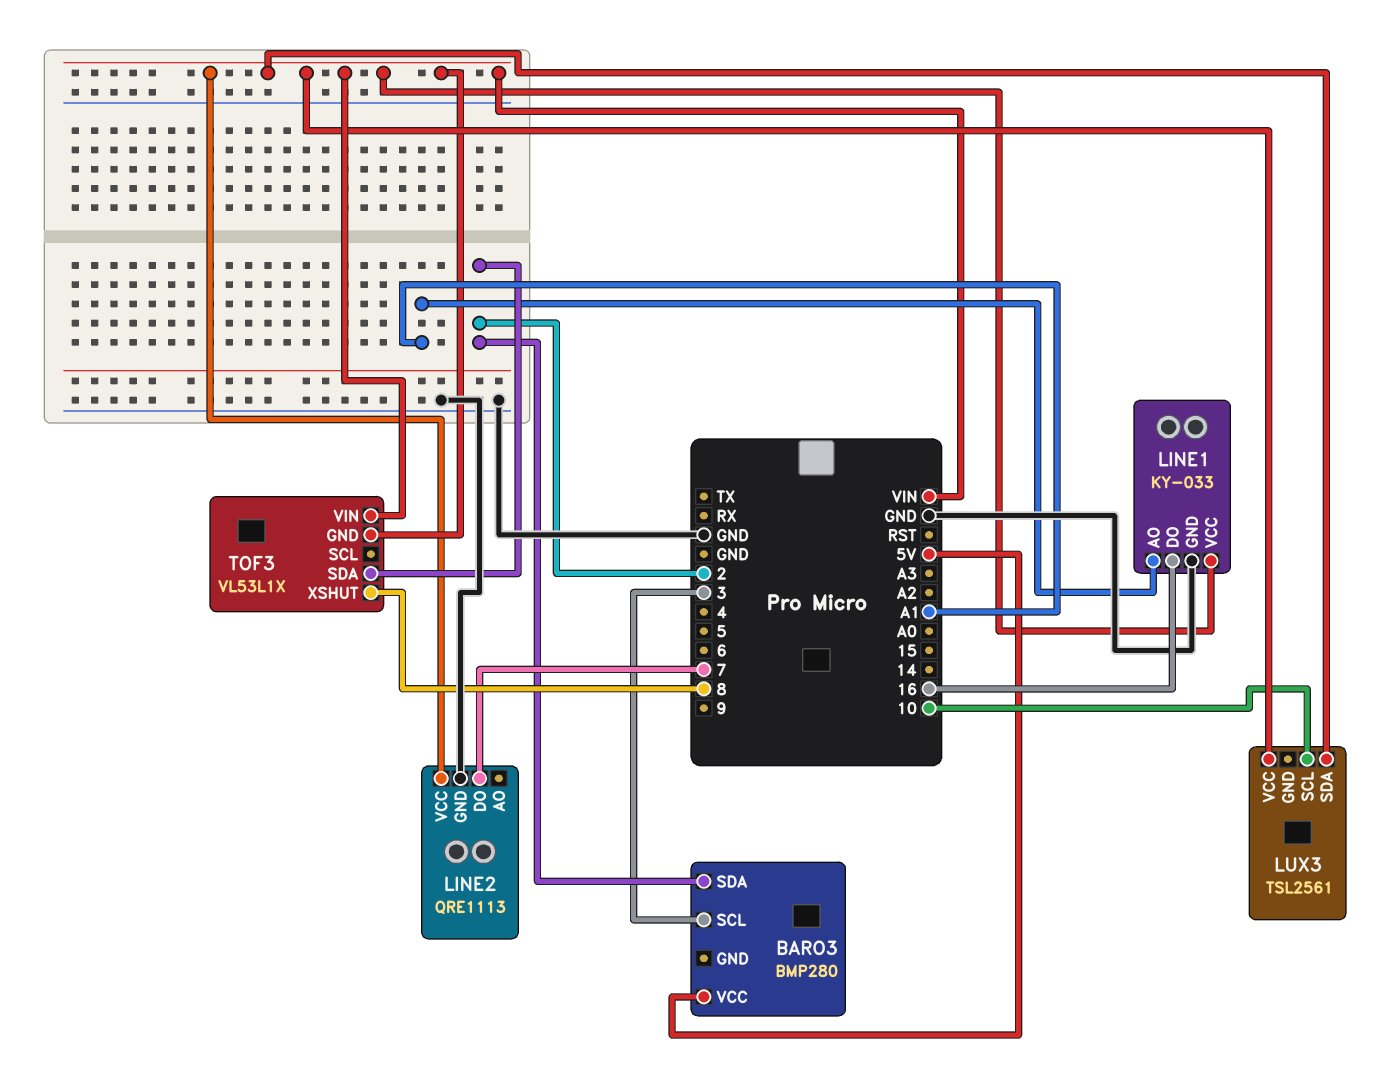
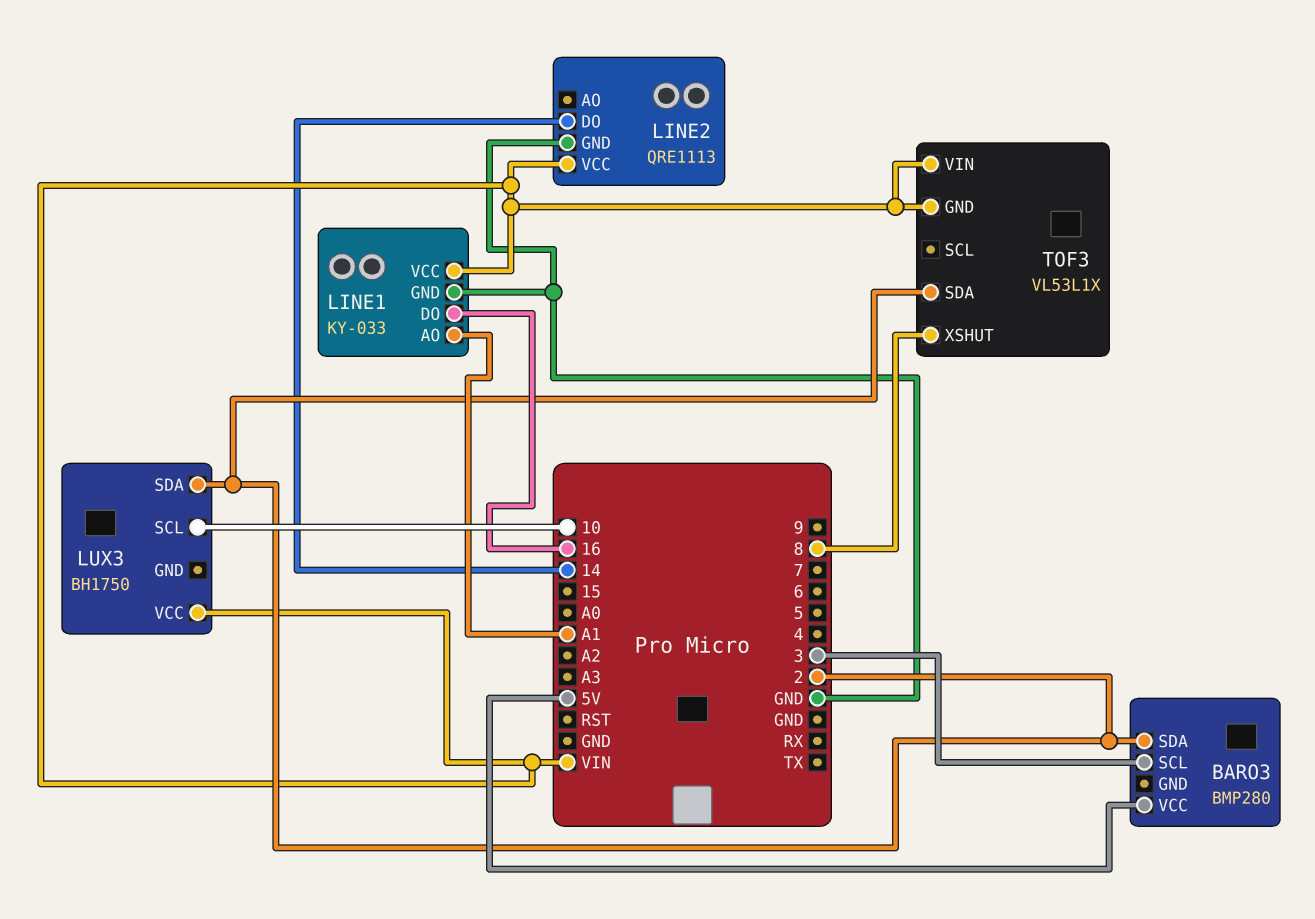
LINE2 pin DO: 7 -> 14
LUX3: TSL2561 -> BH1750
LUX3 pin SDA: VIN -> 2

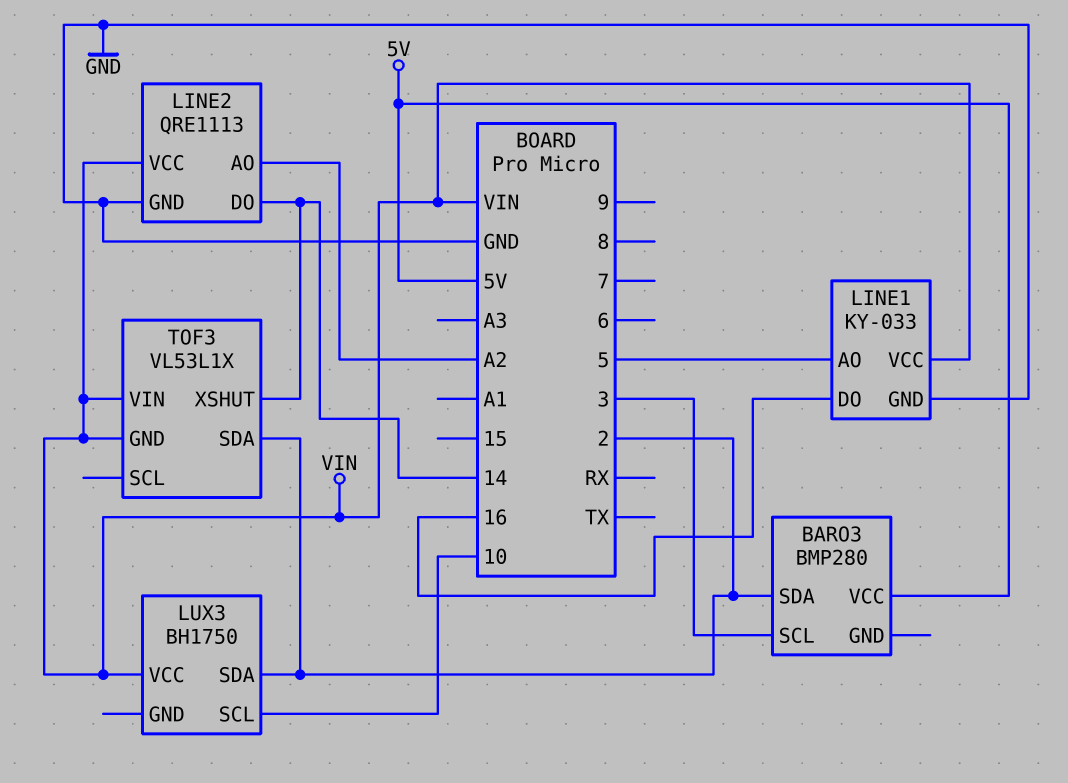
LINE1 pin AO: A1 -> 5
LINE2 pin AO: none -> A2
TOF3 pin XSHUT: 8 -> 14

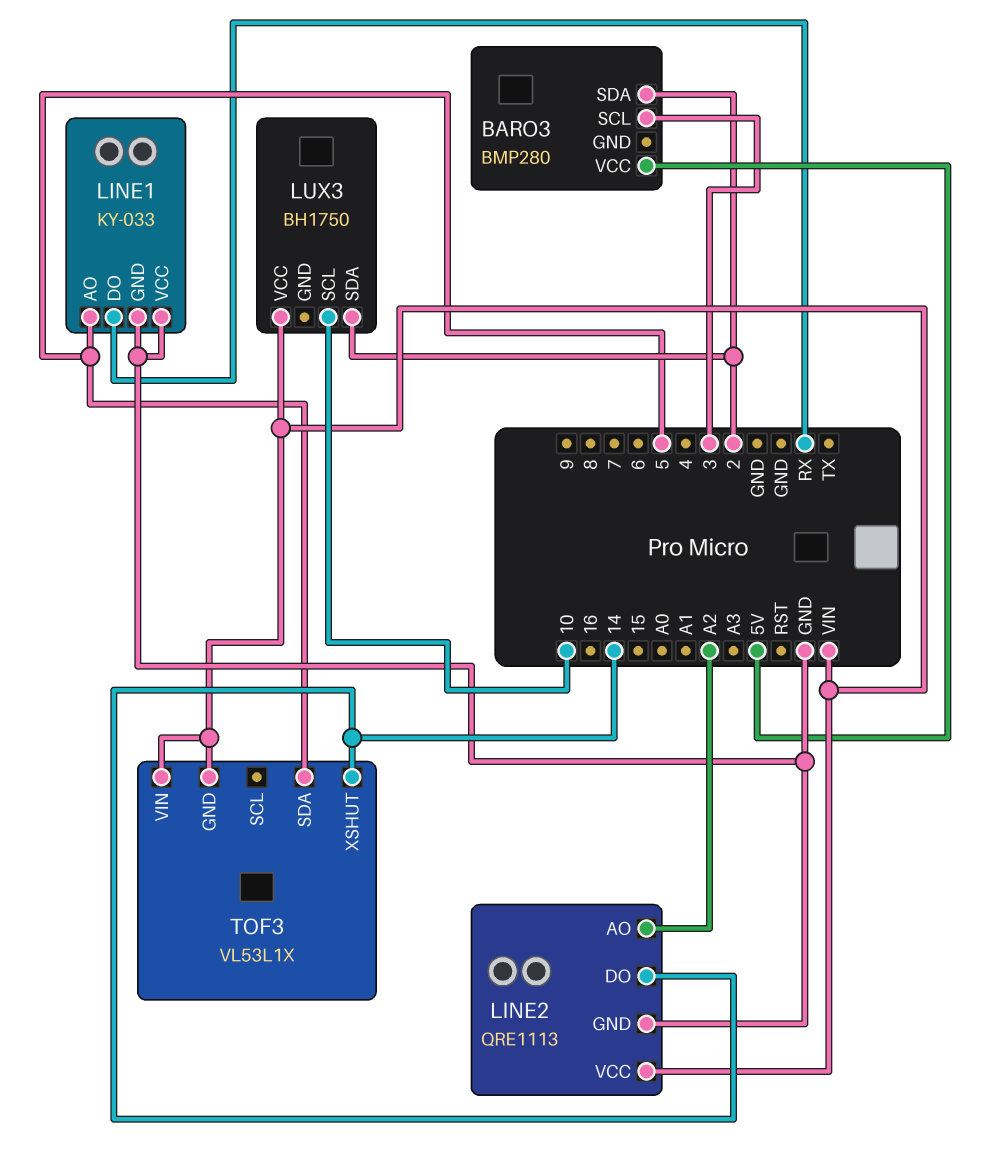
LINE1 pin DO: 16 -> RX
LINE1 pin VCC: VIN -> GND
TOF3 pin SDA: 2 -> 5

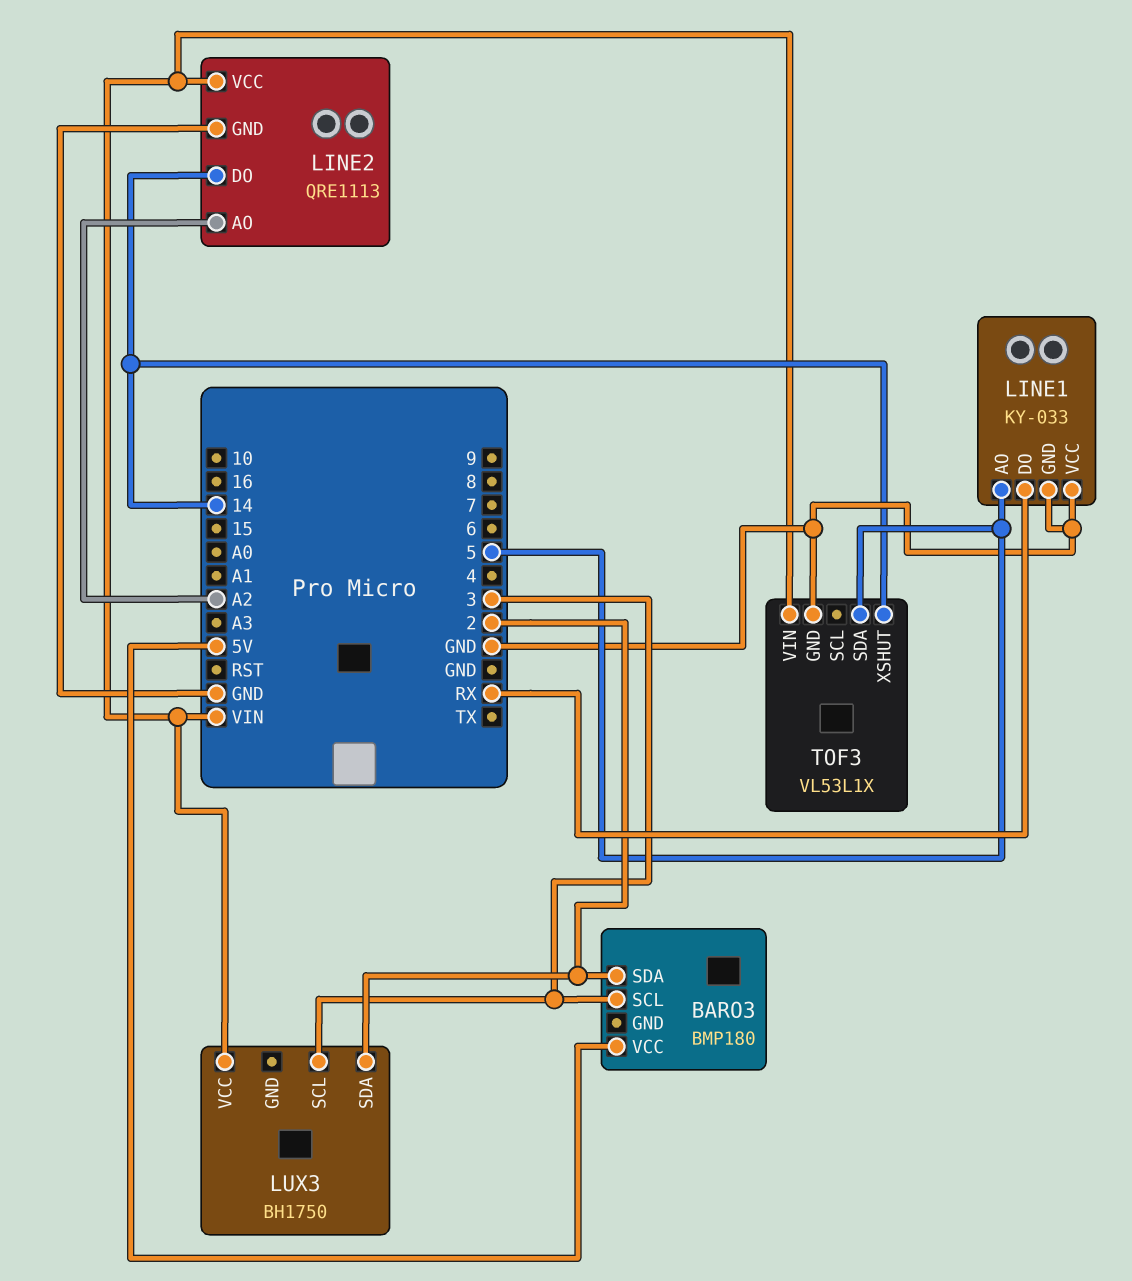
BARO3: BMP280 -> BMP180
LUX3 pin SCL: 10 -> 3
TOF3 pin GND: VIN -> GND

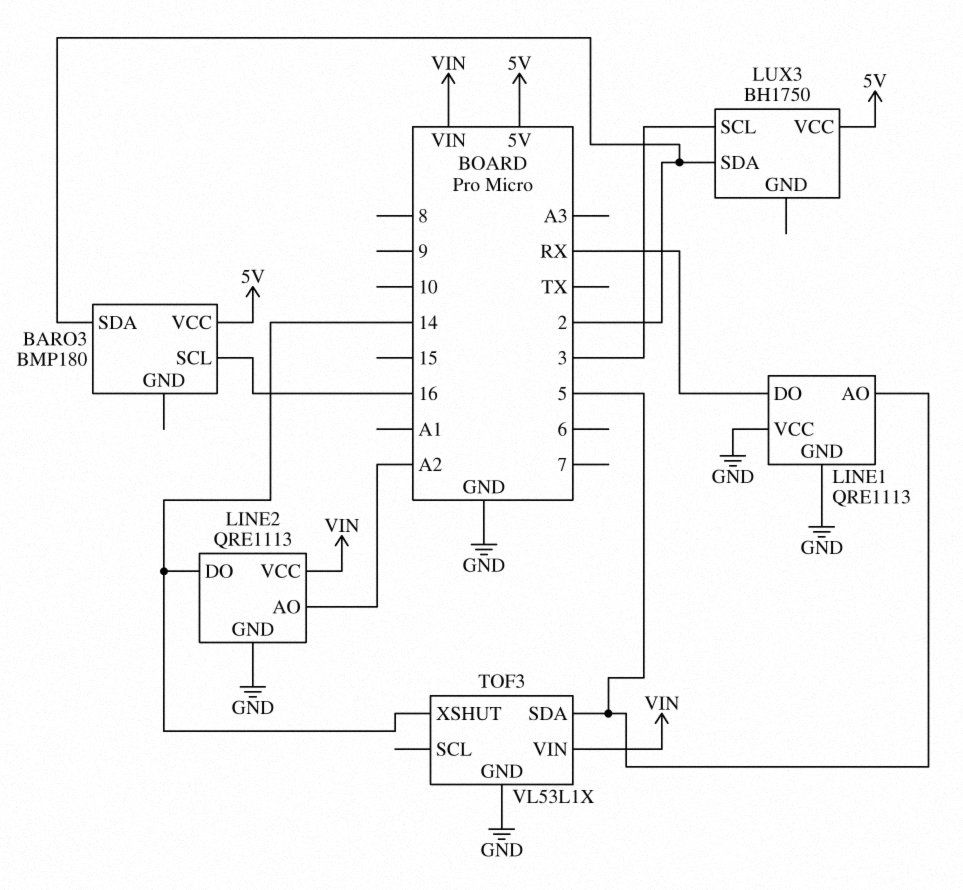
BARO3 pin SCL: 3 -> 16
LINE1: KY-033 -> QRE1113
LUX3 pin VCC: VIN -> 5V

